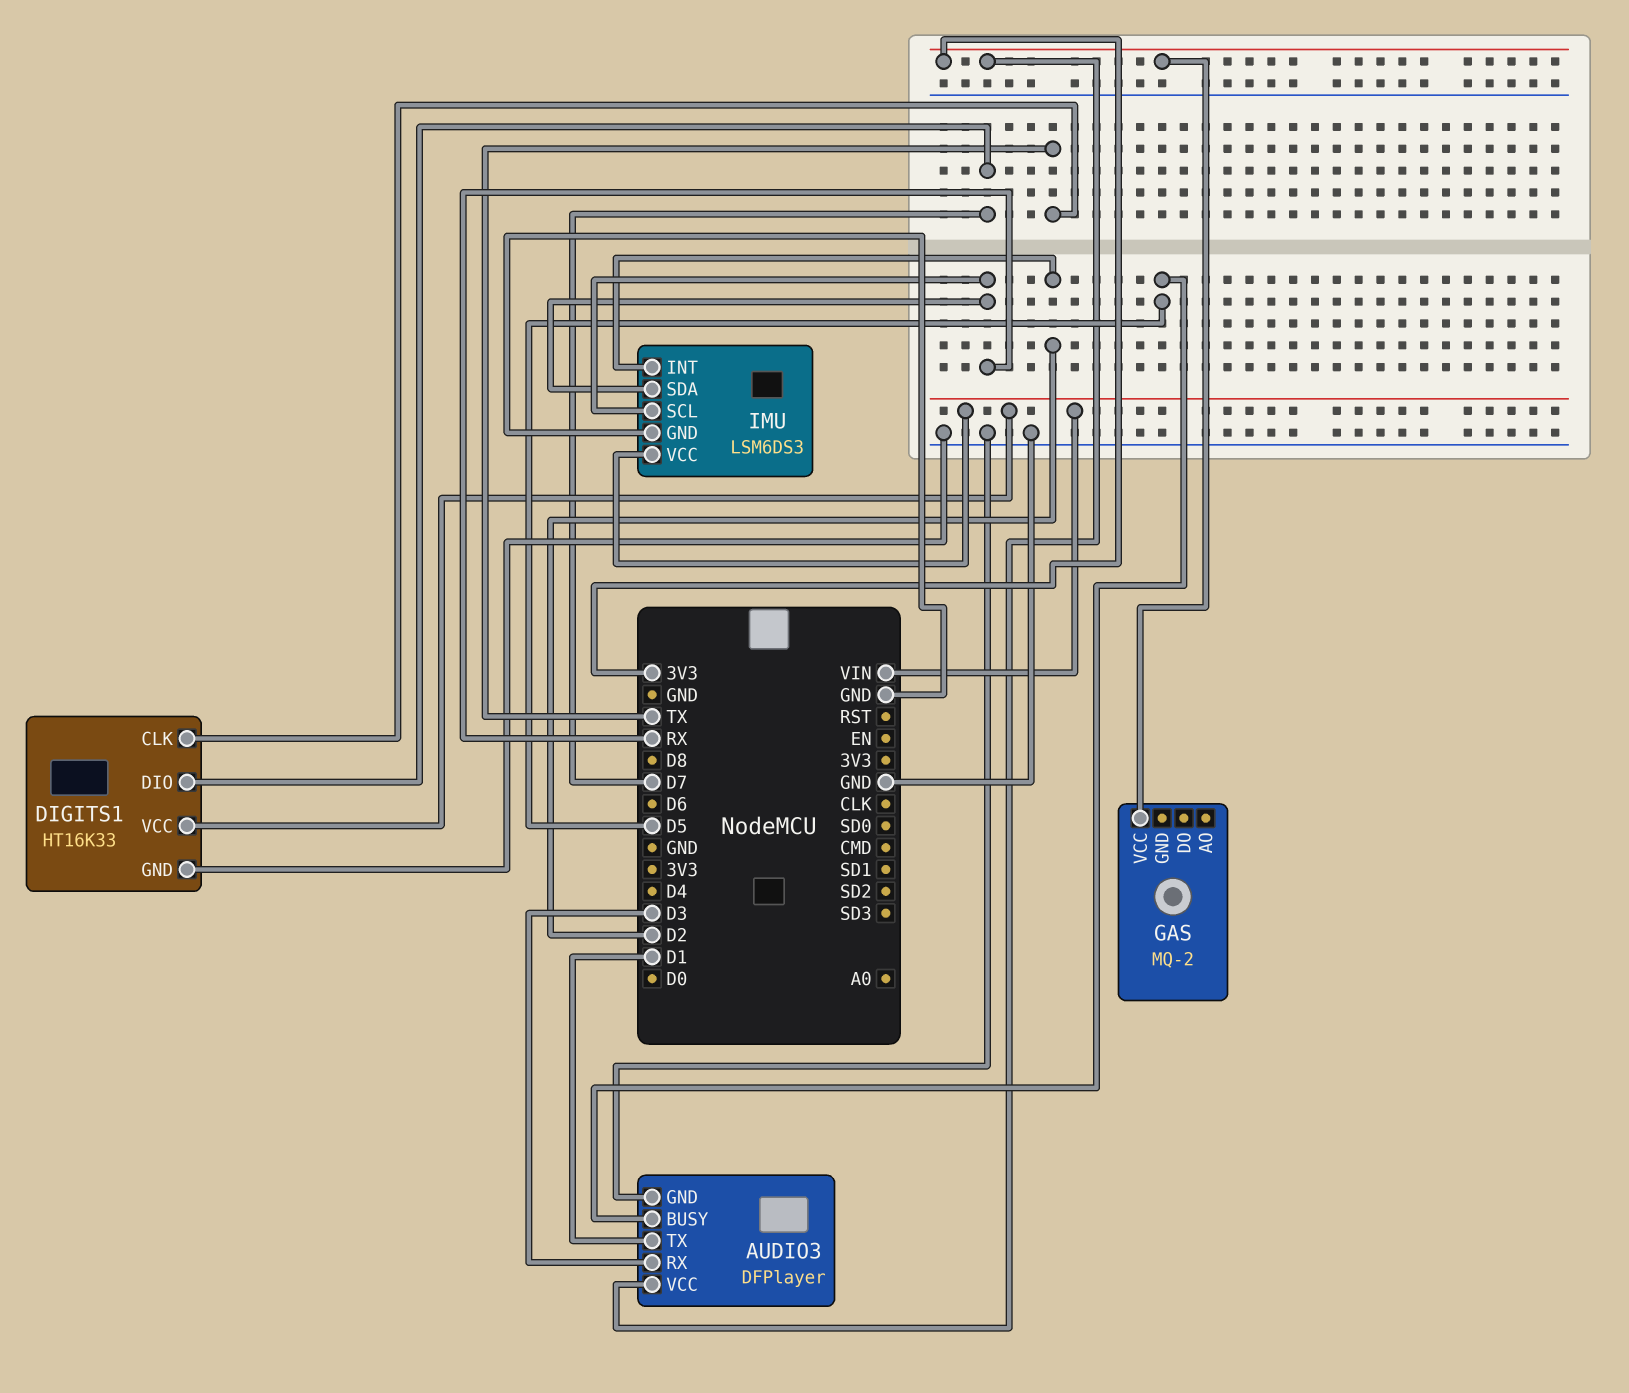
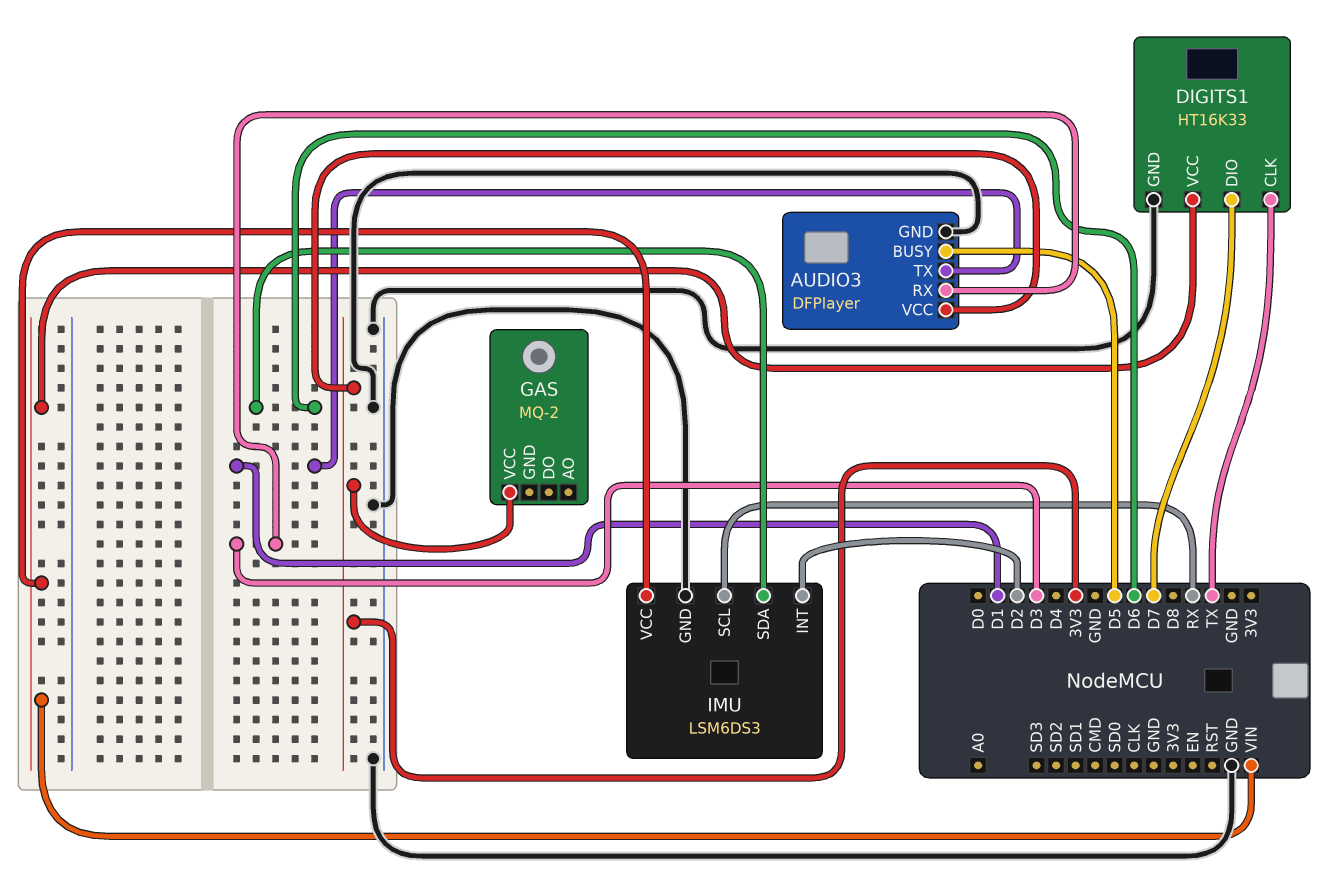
IMU pin SDA: RX -> D6

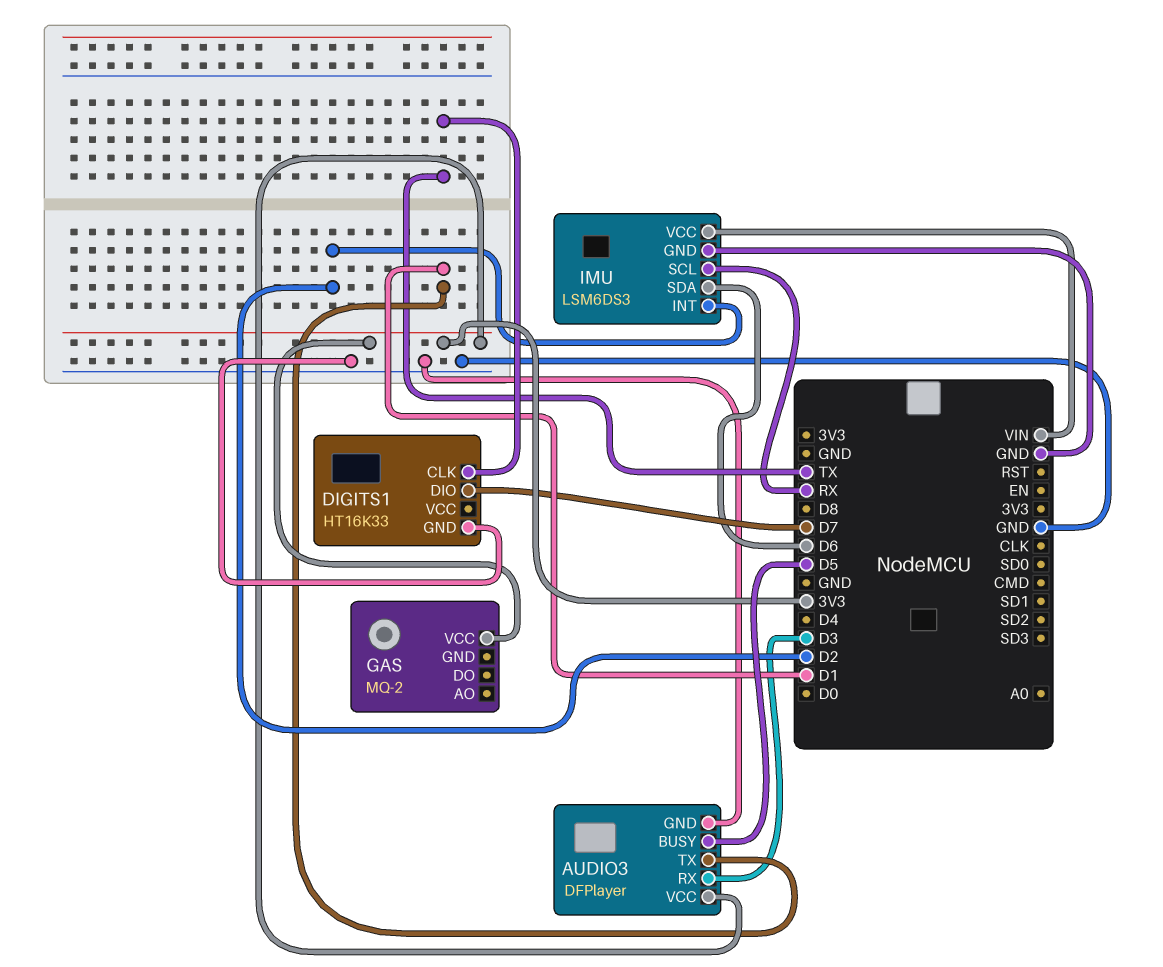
DIGITS1 pin VCC: VIN -> none

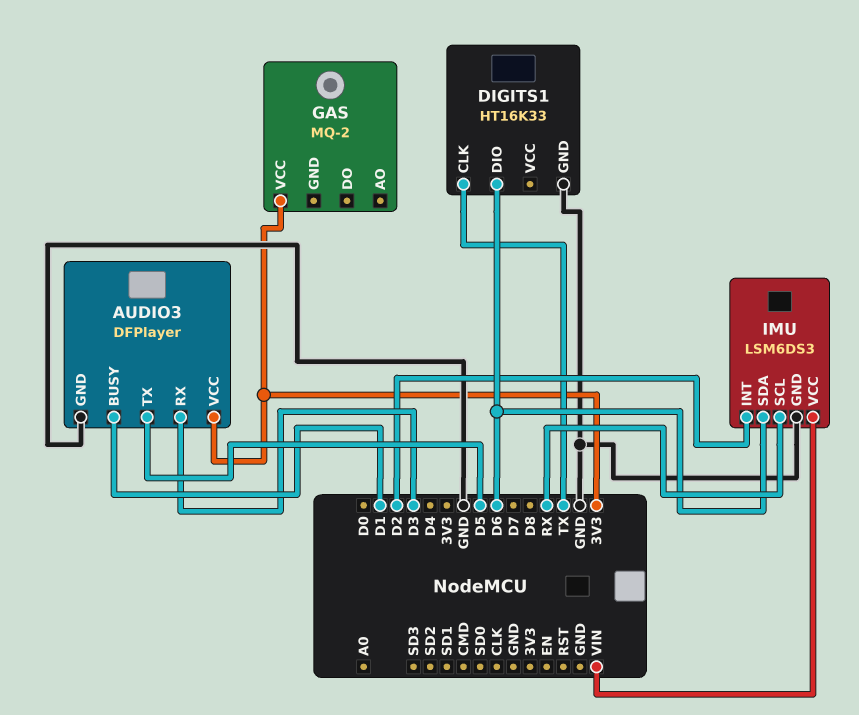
AUDIO3 pin BUSY: D5 -> D1
AUDIO3 pin TX: D1 -> D5
DIGITS1 pin DIO: D7 -> D6

